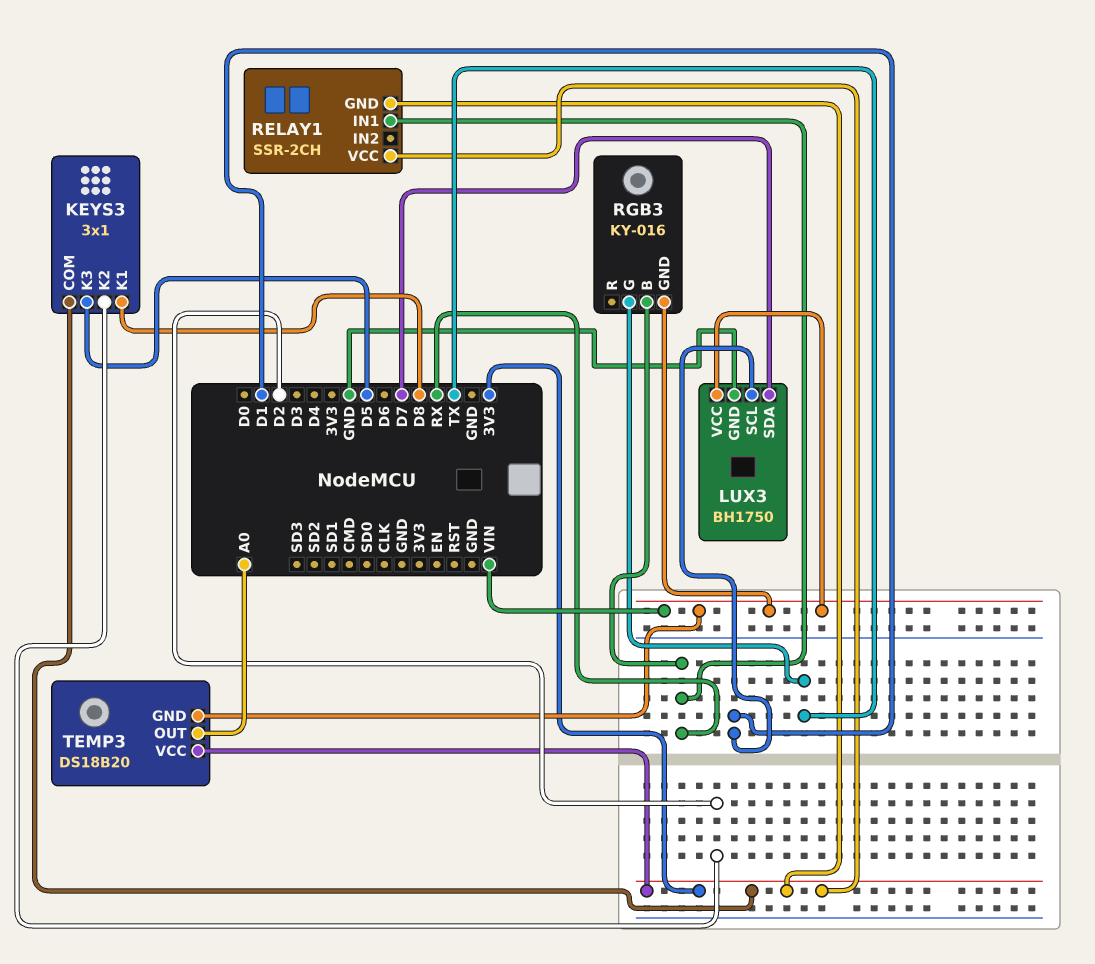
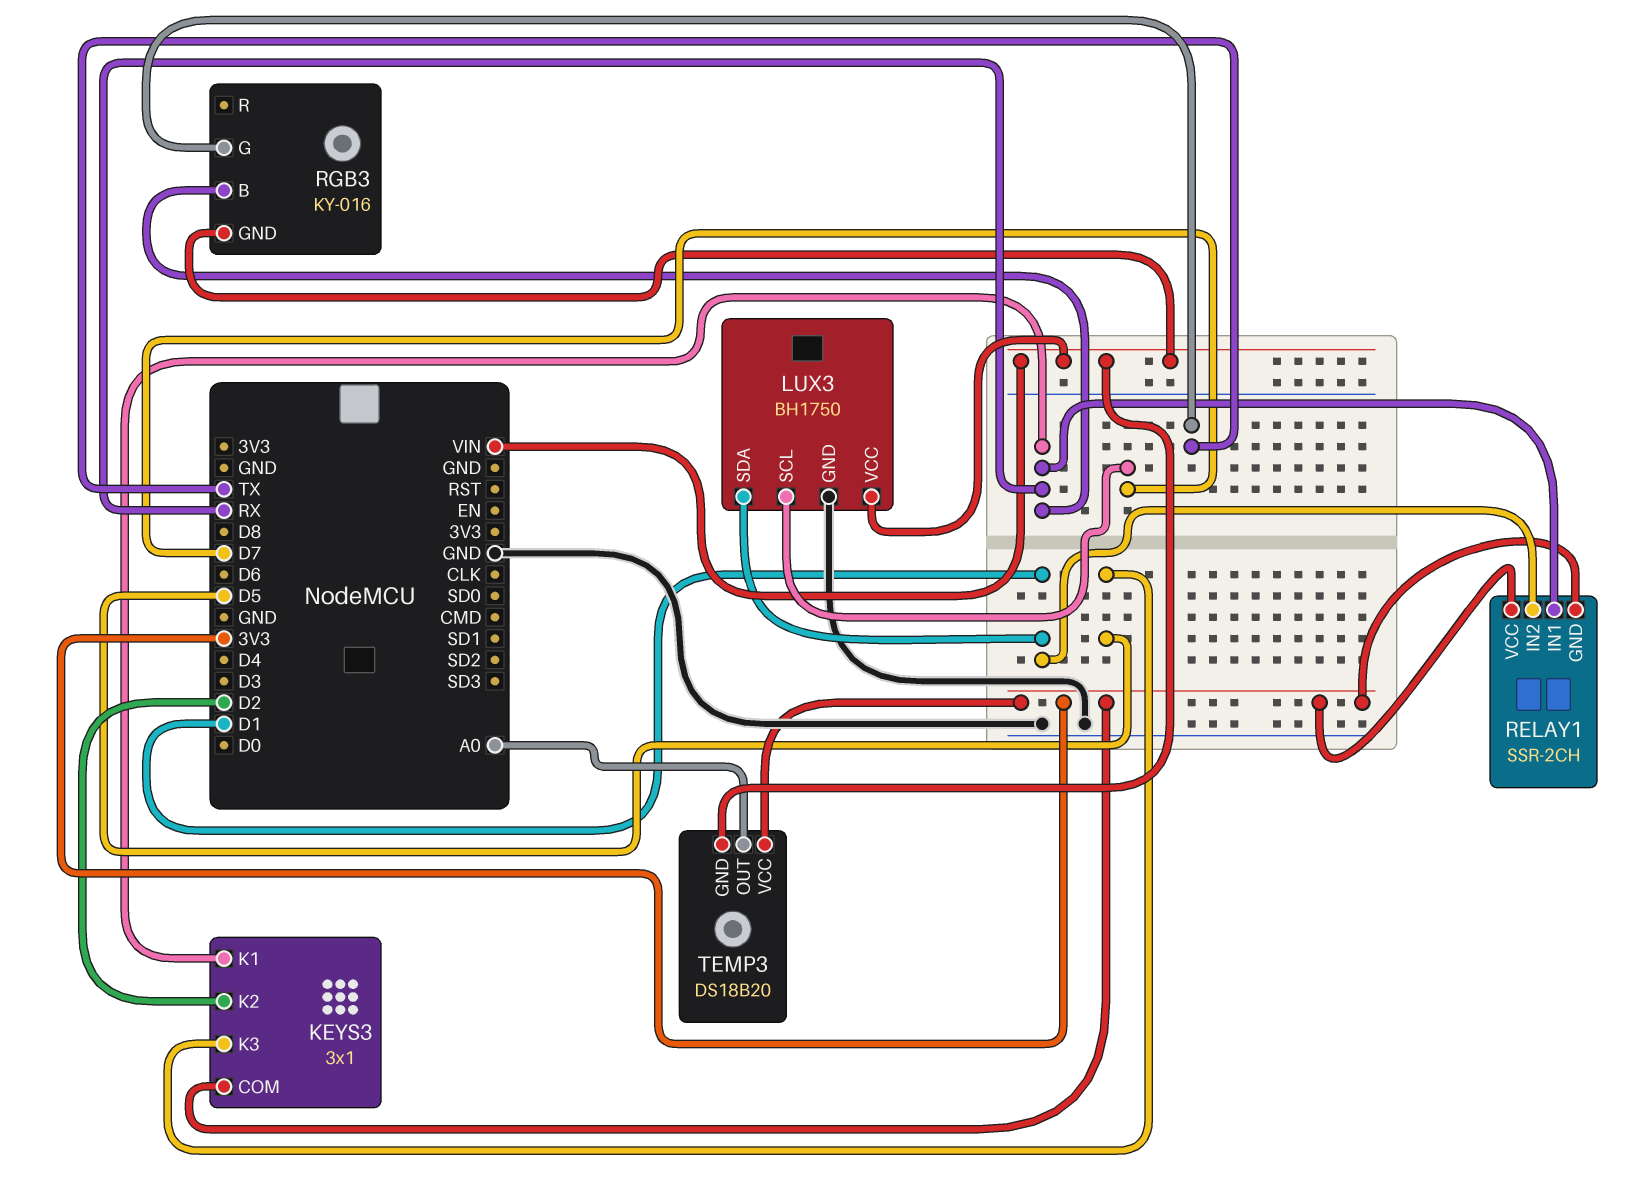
KEYS3 pin K1: D8 -> RX
LUX3 pin SCL: D1 -> D7
LUX3 pin SDA: D7 -> D1
RELAY1 pin IN2: none -> D1

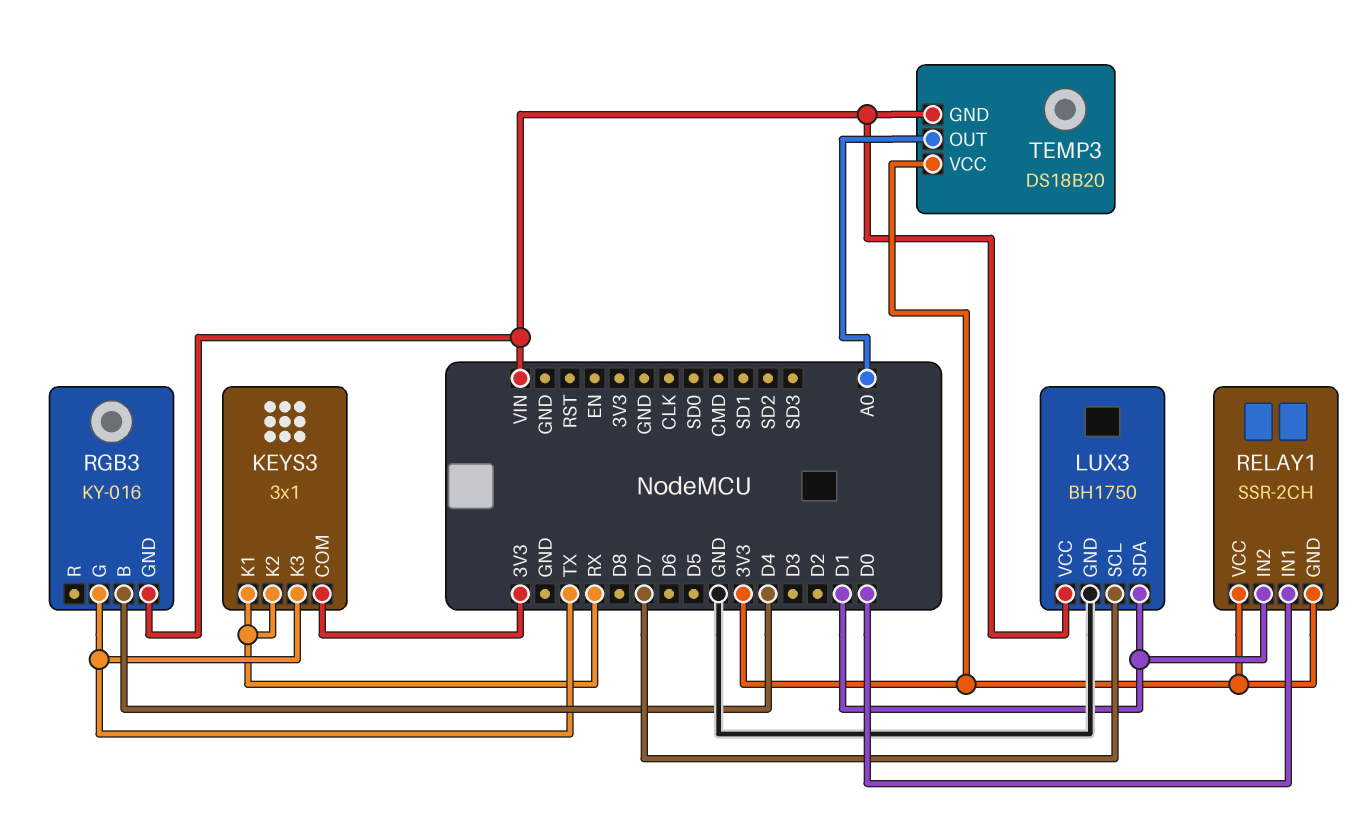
KEYS3 pin K2: D2 -> RX
KEYS3 pin K3: D5 -> TX
RELAY1 pin IN1: RX -> D0
RGB3 pin B: RX -> D4

